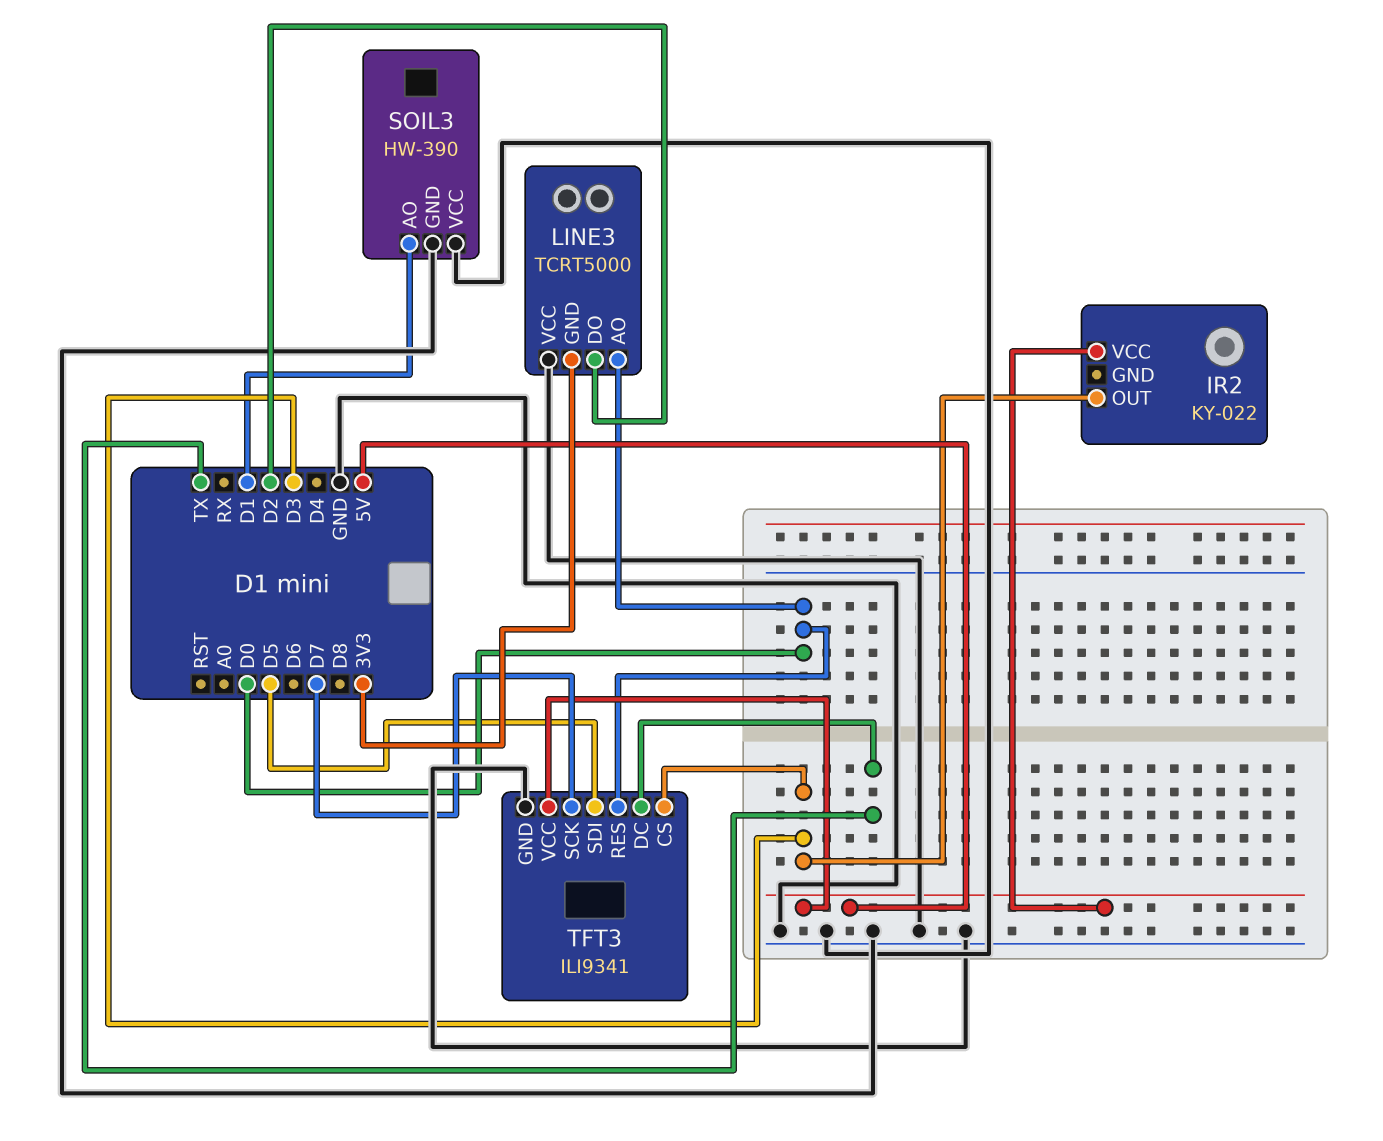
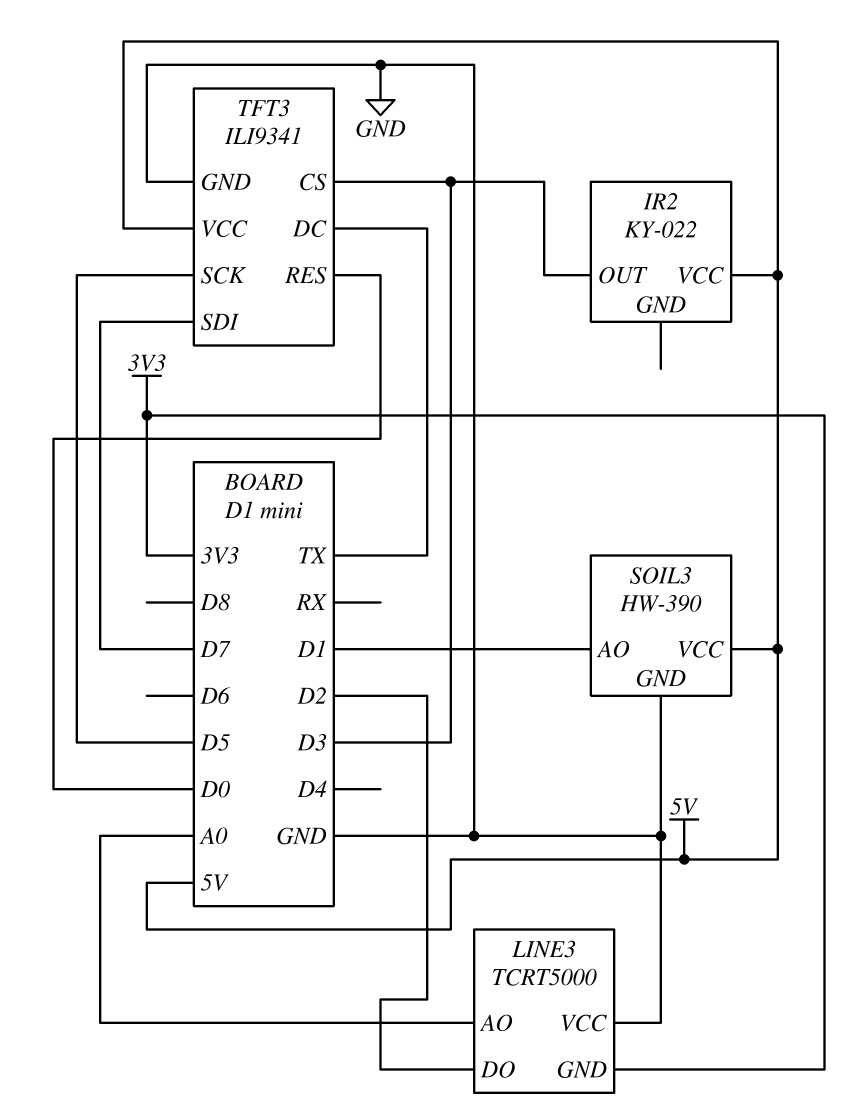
LINE3 pin AO: D0 -> A0
SOIL3 pin VCC: GND -> 5V
TFT3 pin SCK: D7 -> D5
TFT3 pin SDI: D5 -> D7

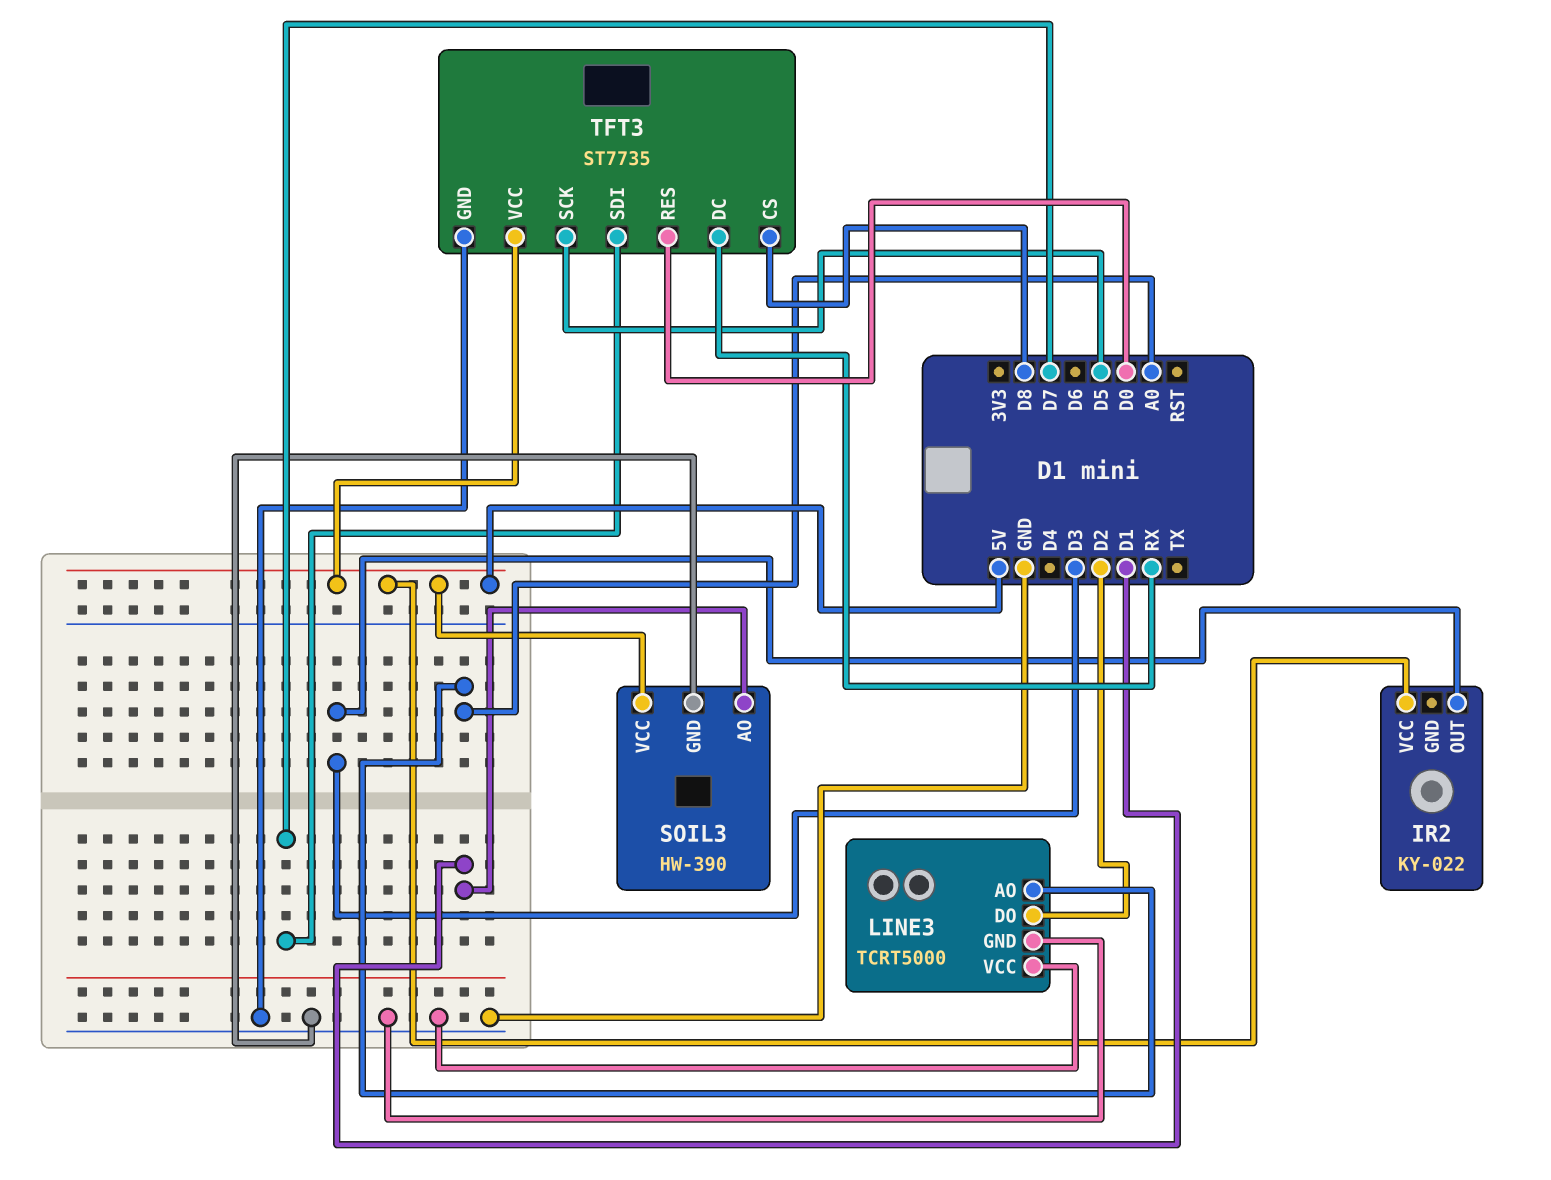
LINE3 pin GND: 3V3 -> GND
TFT3: ILI9341 -> ST7735
TFT3 pin CS: D3 -> D8
TFT3 pin DC: TX -> RX

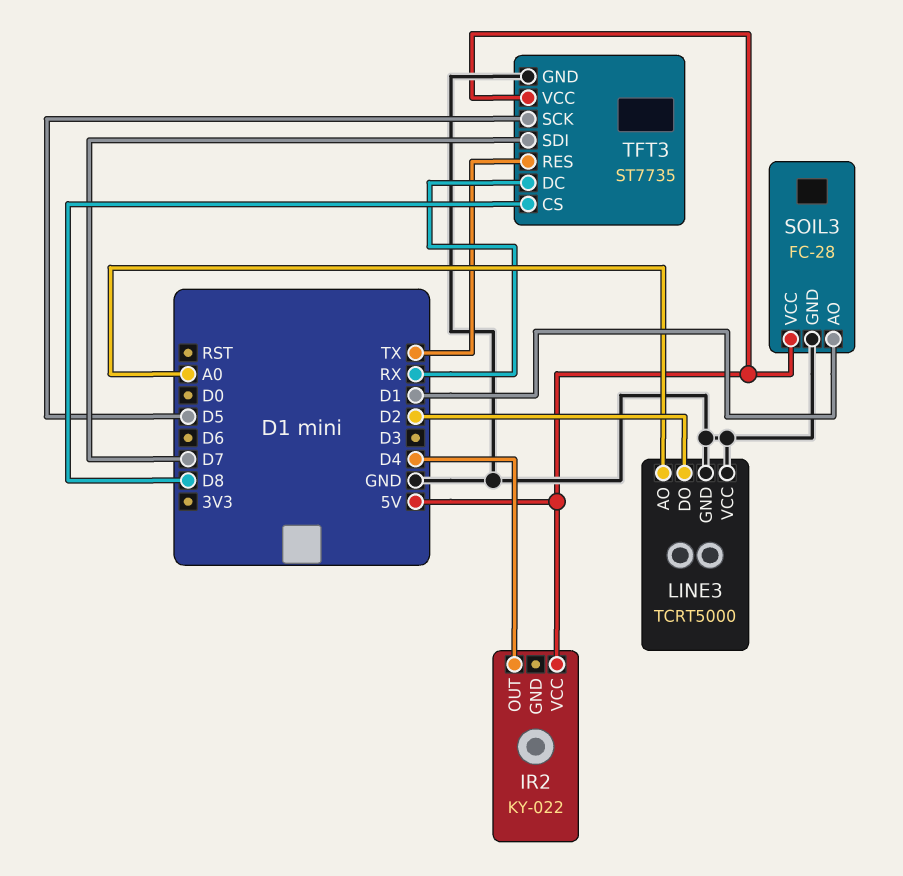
IR2 pin OUT: D3 -> D4
SOIL3: HW-390 -> FC-28
TFT3 pin RES: D0 -> TX

